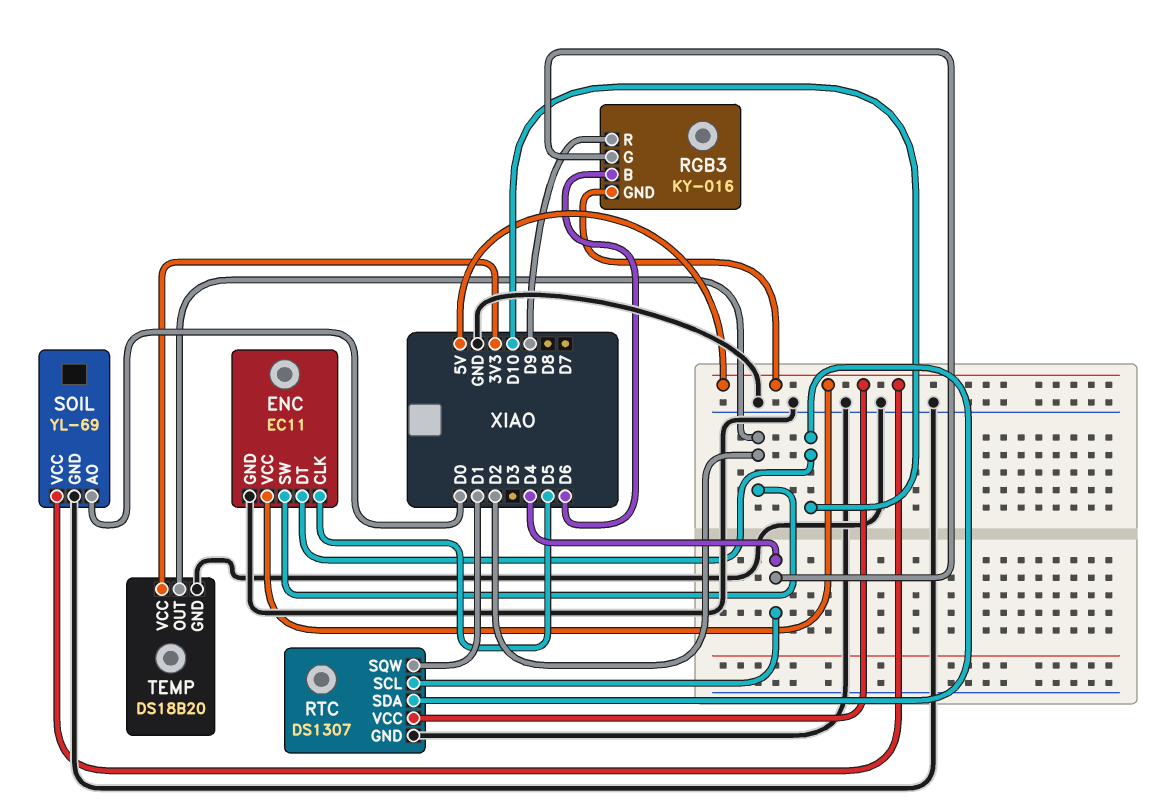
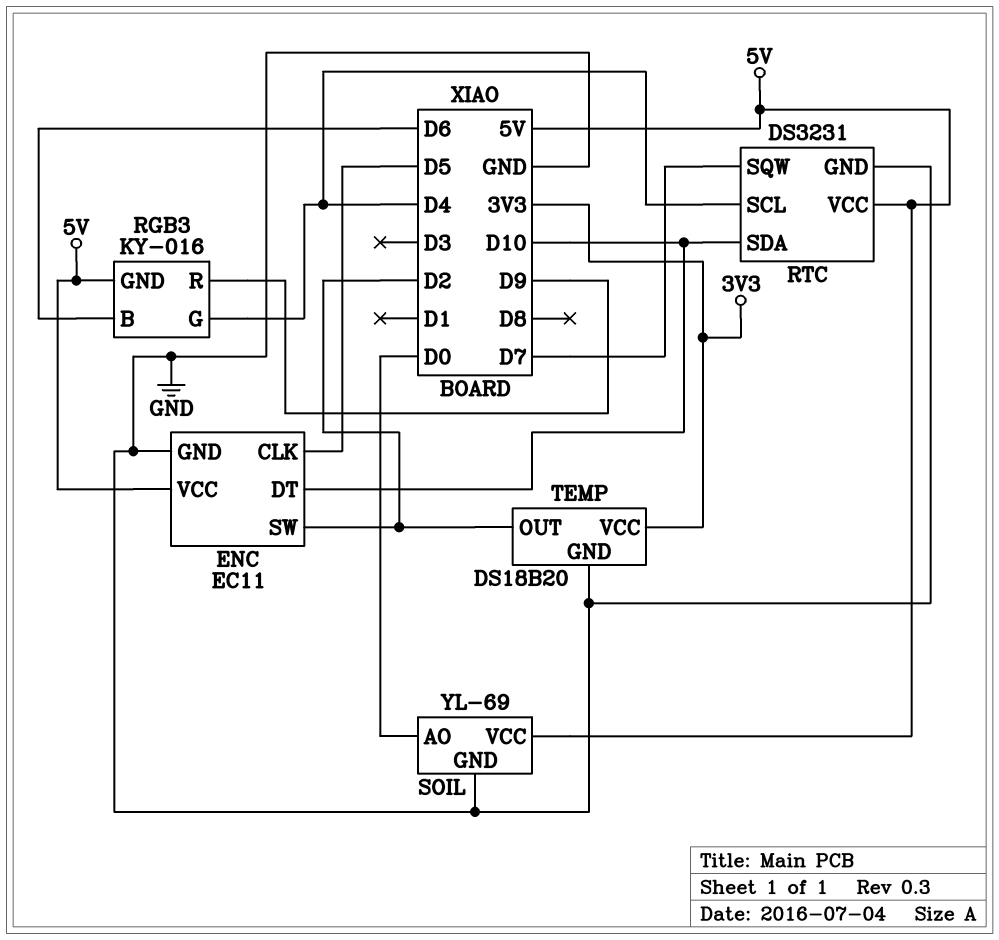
RTC: DS1307 -> DS3231
RTC pin SQW: D1 -> D7

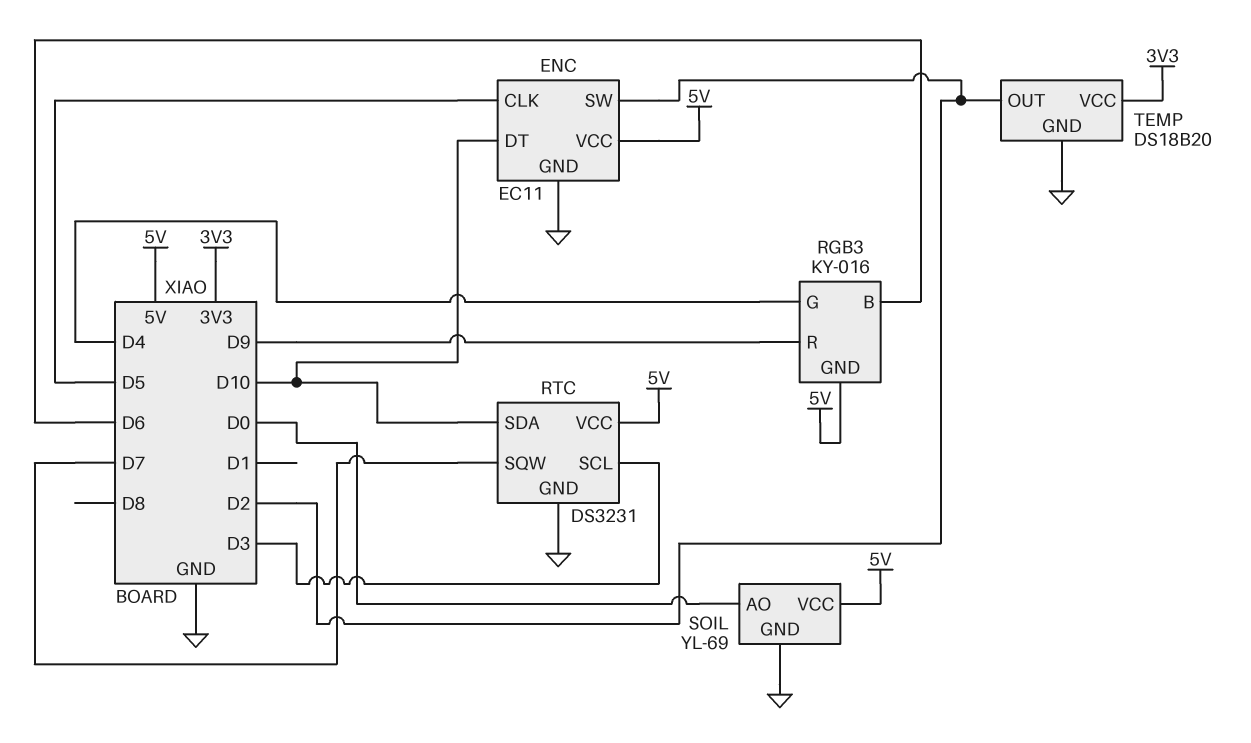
RTC pin SCL: D4 -> D3

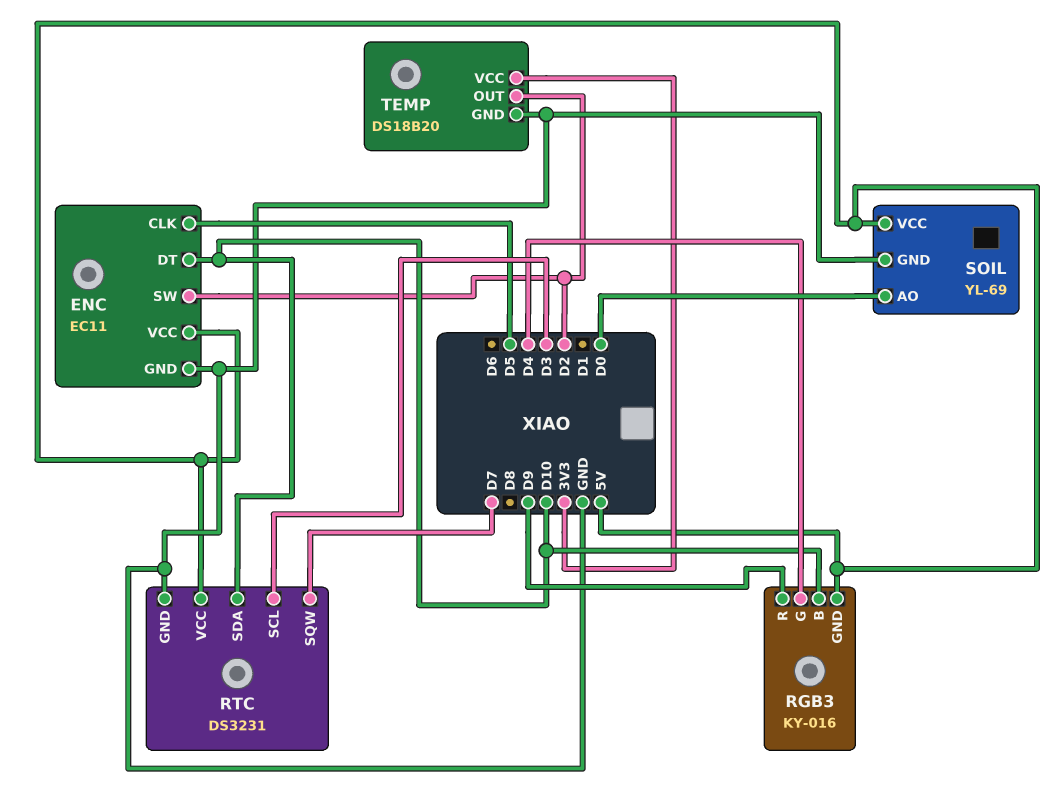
RGB3 pin B: D6 -> D10

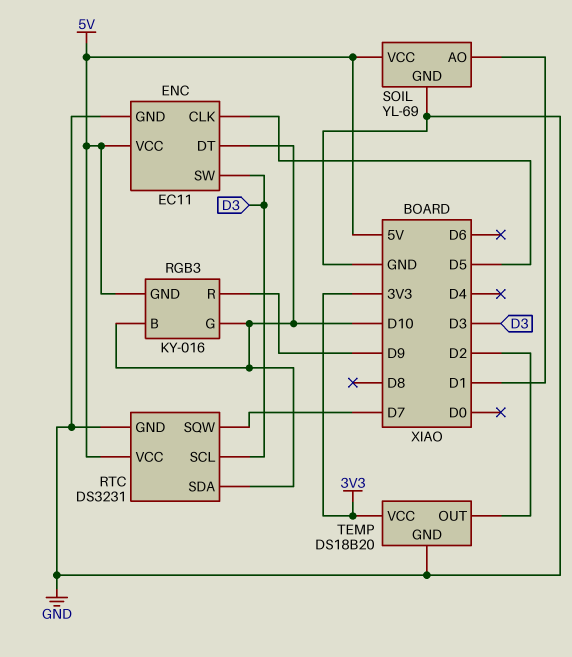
ENC pin SW: D2 -> D3
RGB3 pin G: D4 -> D10
SOIL pin AO: D0 -> D1

